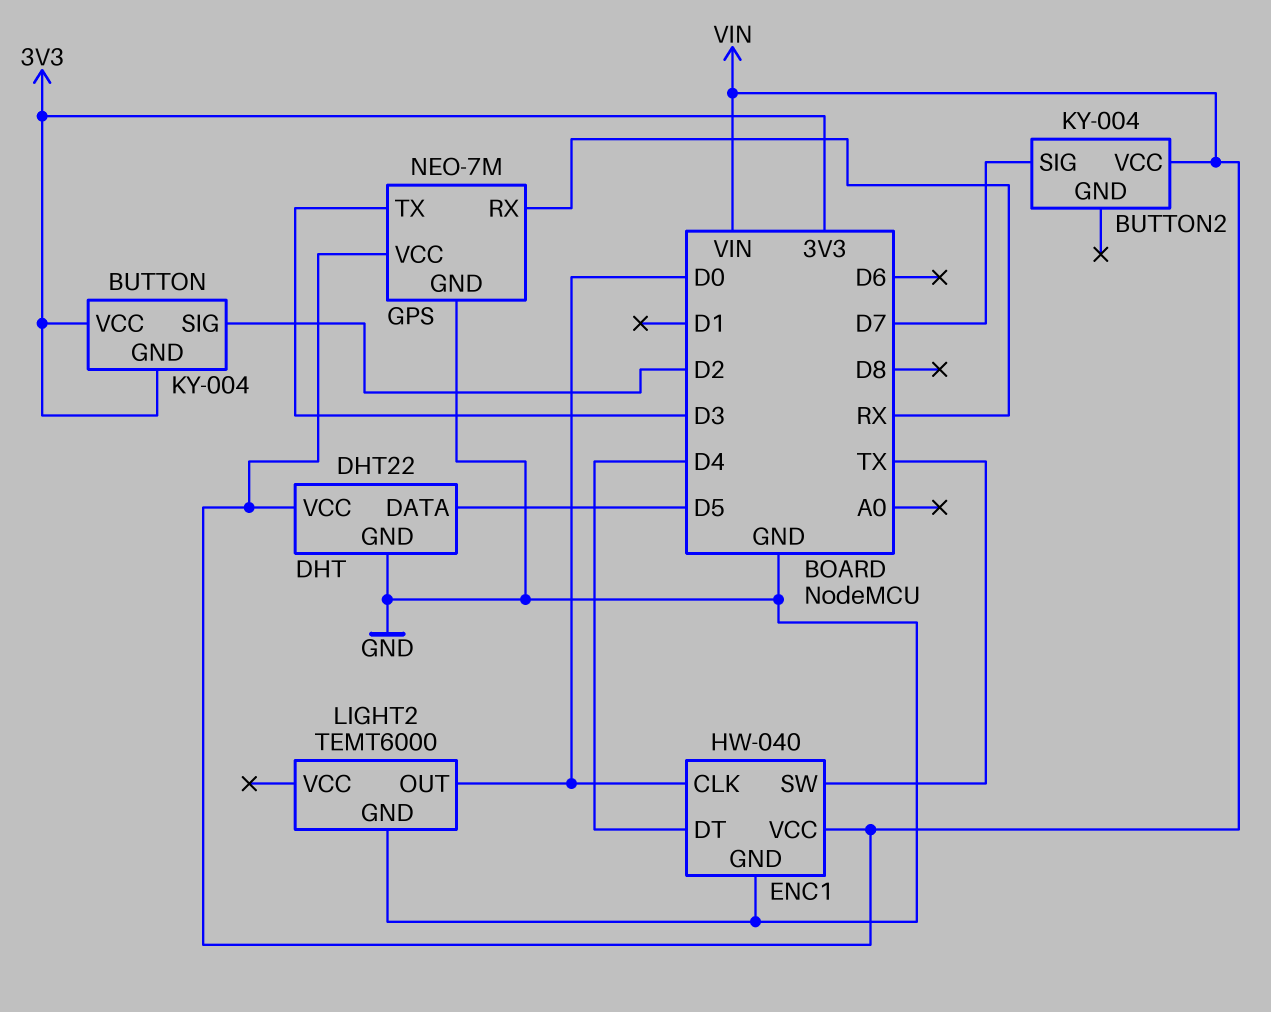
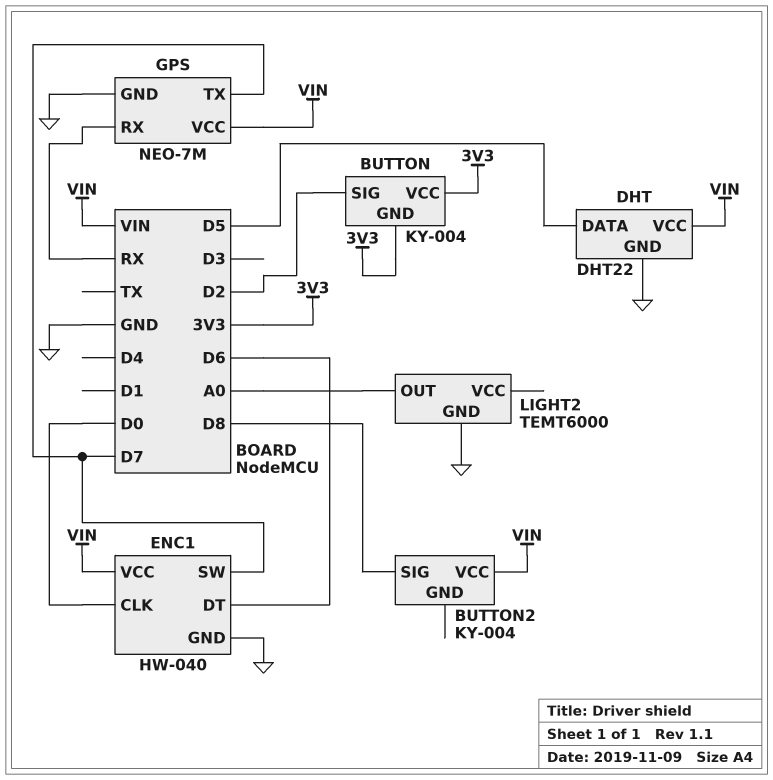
BUTTON2 pin SIG: D7 -> D8
ENC1 pin DT: D4 -> D6
ENC1 pin SW: TX -> D7
GPS pin TX: D3 -> D7
LIGHT2 pin OUT: D0 -> A0

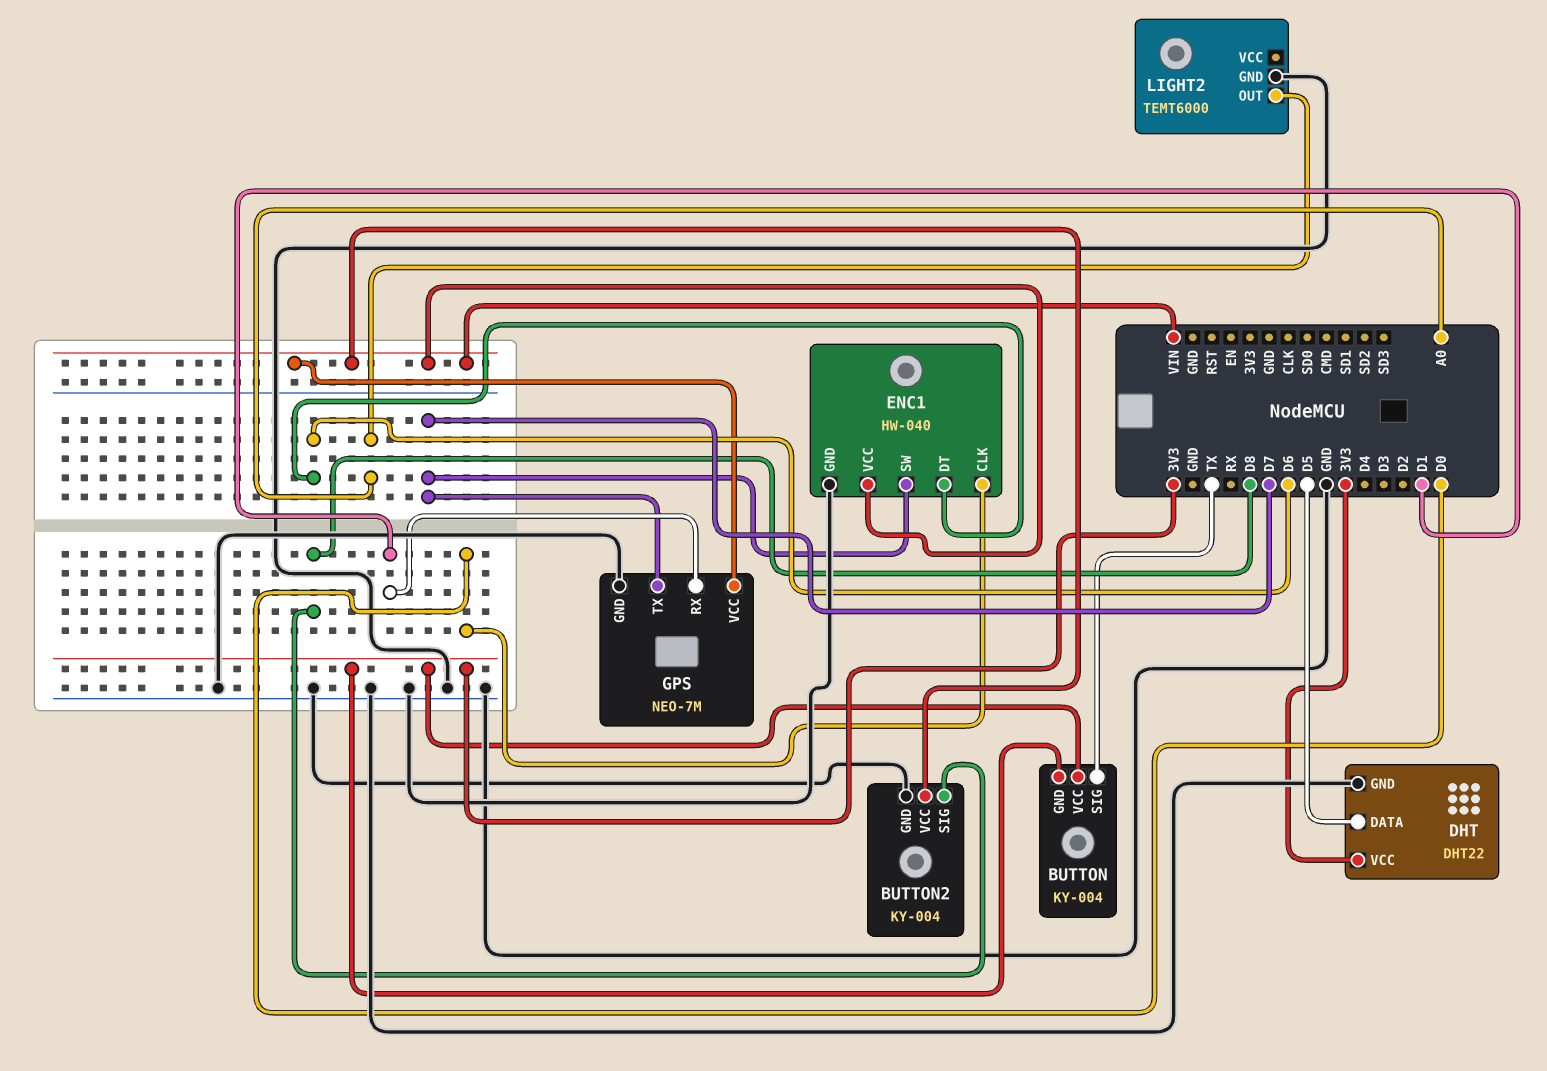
BUTTON pin SIG: D2 -> TX
BUTTON2 pin GND: none -> GND
DHT pin VCC: VIN -> 3V3
GPS pin RX: RX -> D1

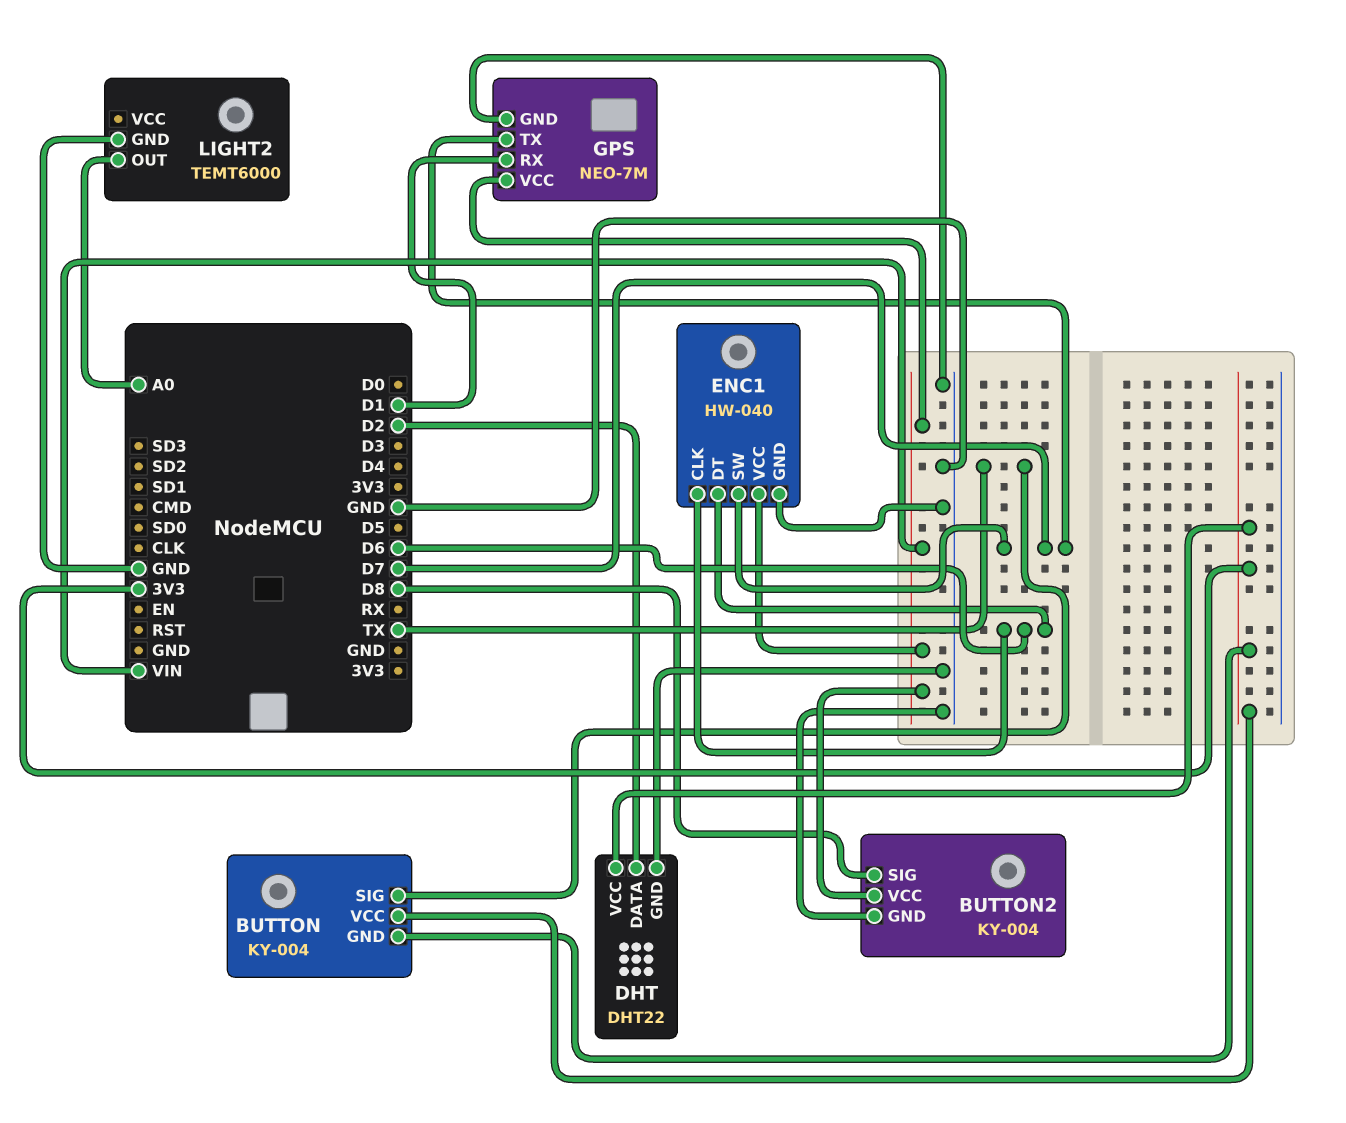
DHT pin DATA: D5 -> D2
ENC1 pin CLK: D0 -> D6

